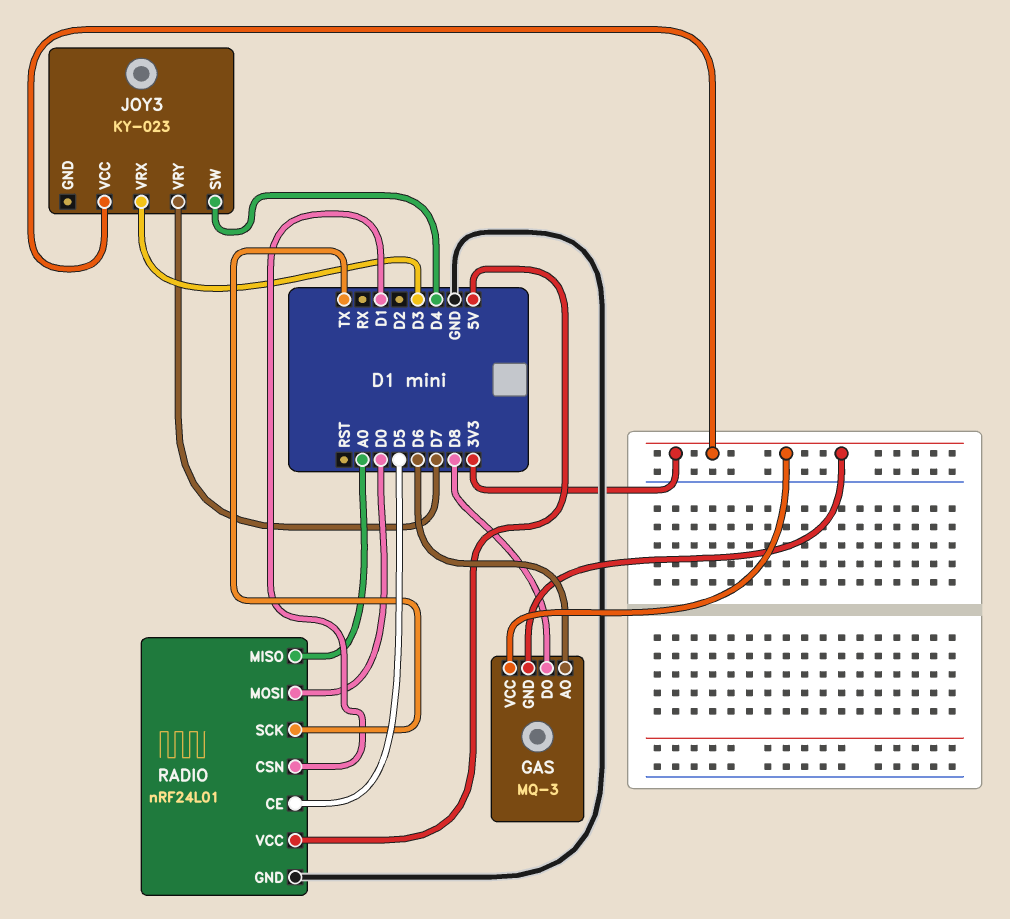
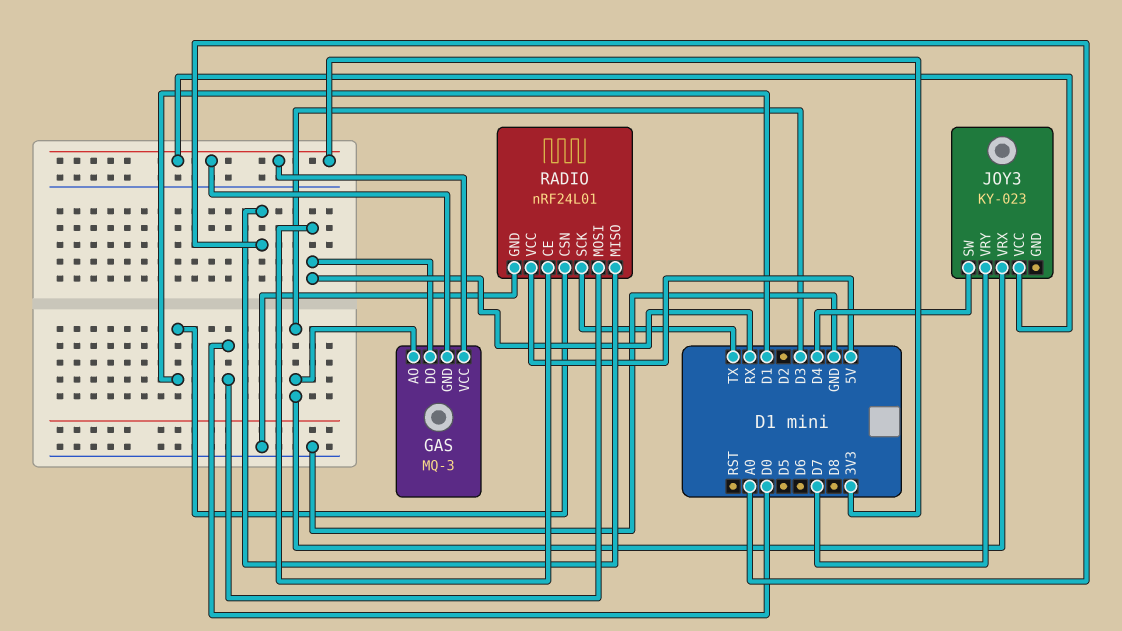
GAS pin AO: D6 -> D3
GAS pin DO: D8 -> RX
RADIO pin CE: D5 -> RX

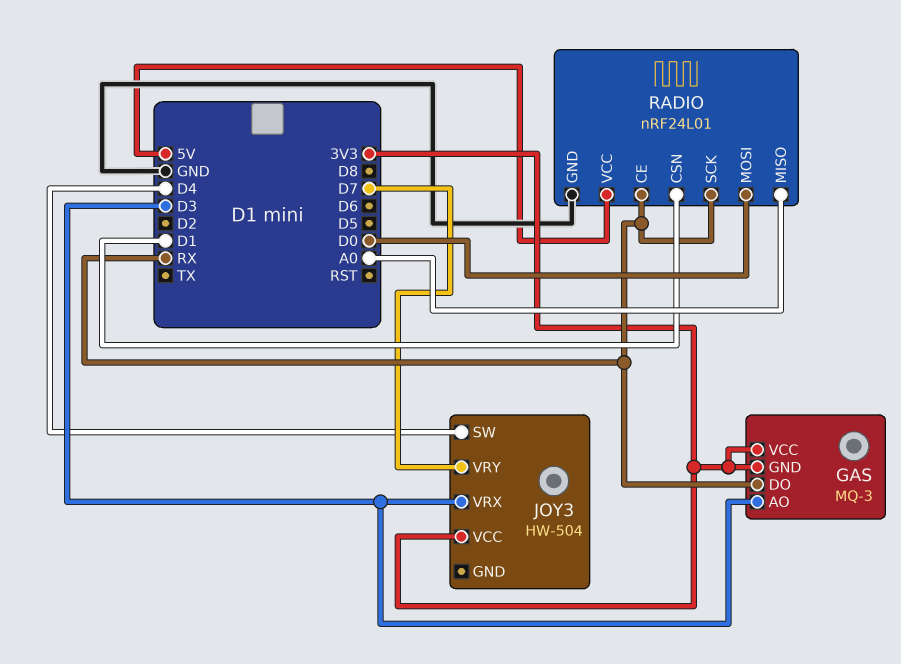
JOY3: KY-023 -> HW-504
RADIO pin SCK: TX -> RX

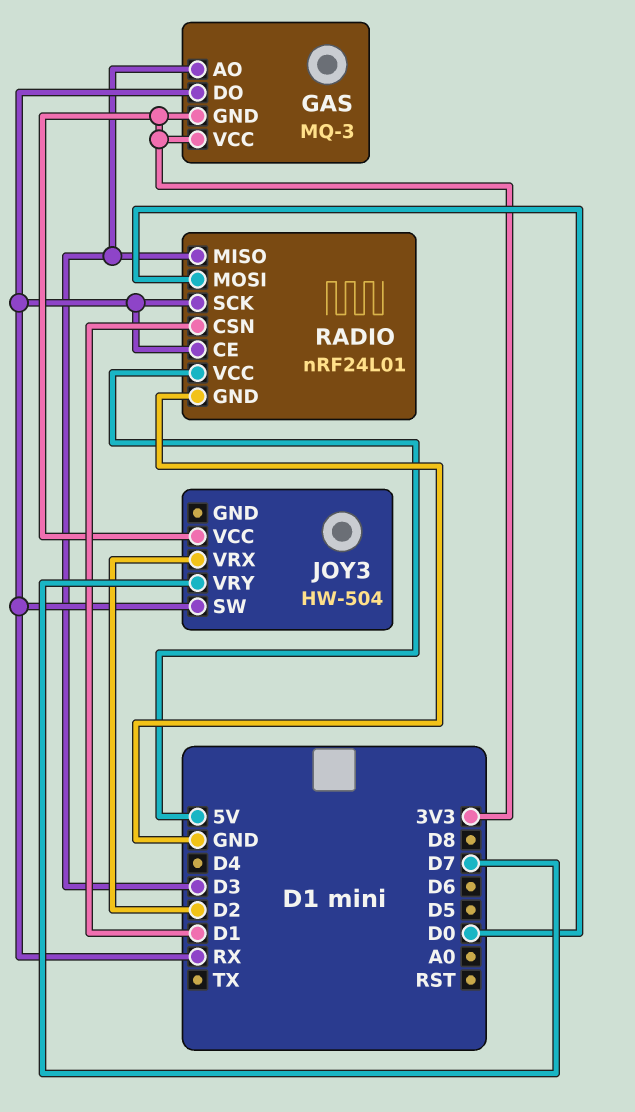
JOY3 pin SW: D4 -> RX
JOY3 pin VRX: D3 -> D2
RADIO pin MISO: A0 -> D3

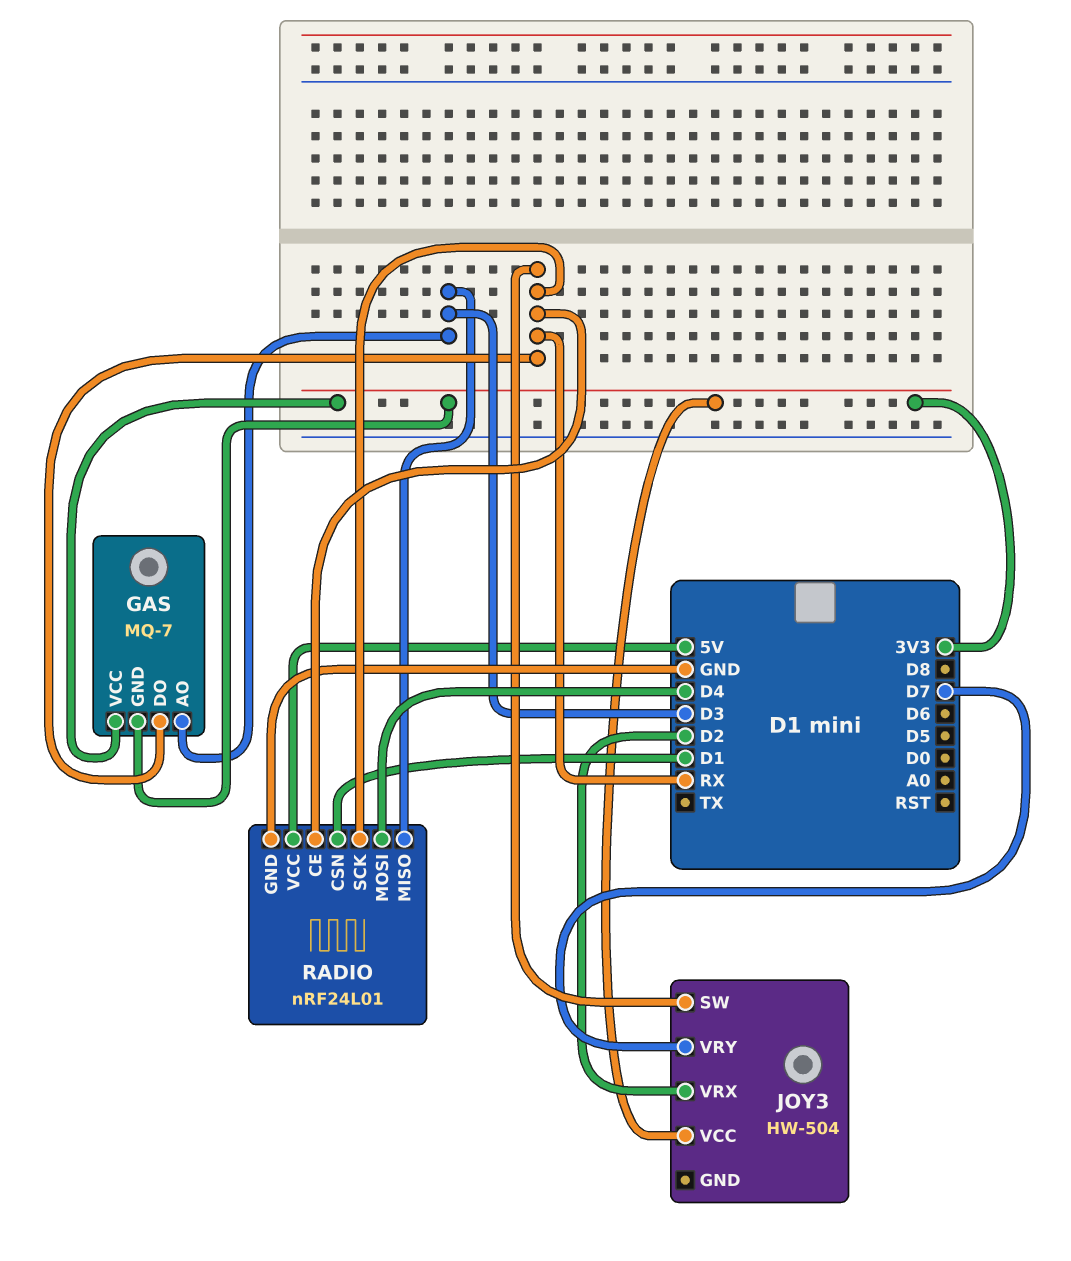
GAS: MQ-3 -> MQ-7
RADIO pin MOSI: D0 -> D4

